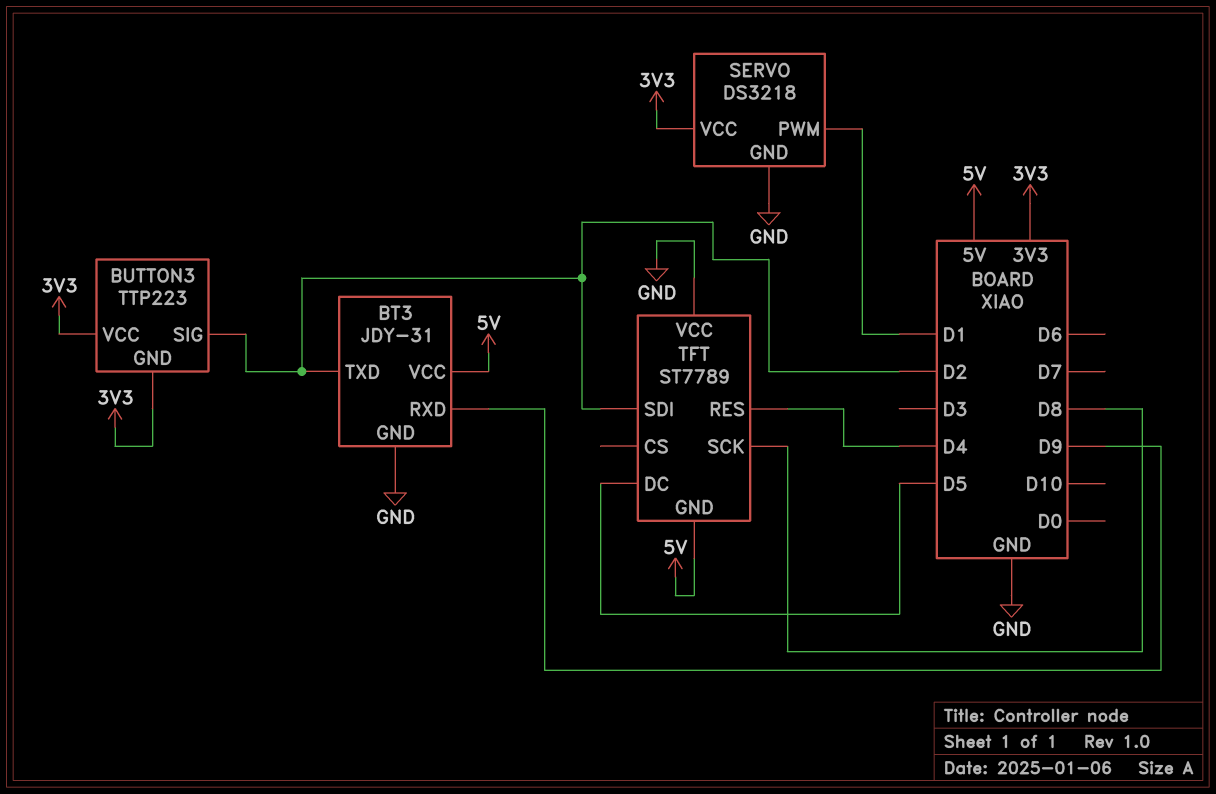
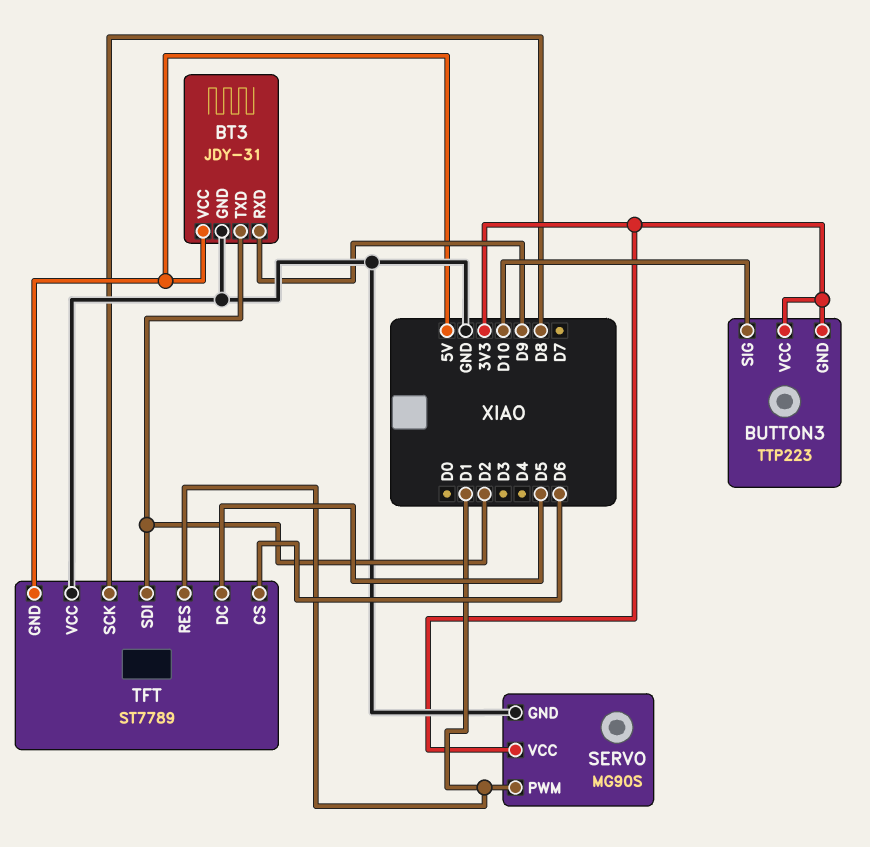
BUTTON3 pin SIG: D2 -> D10
SERVO: DS3218 -> MG90S
TFT pin CS: none -> D6
TFT pin RES: D4 -> D1

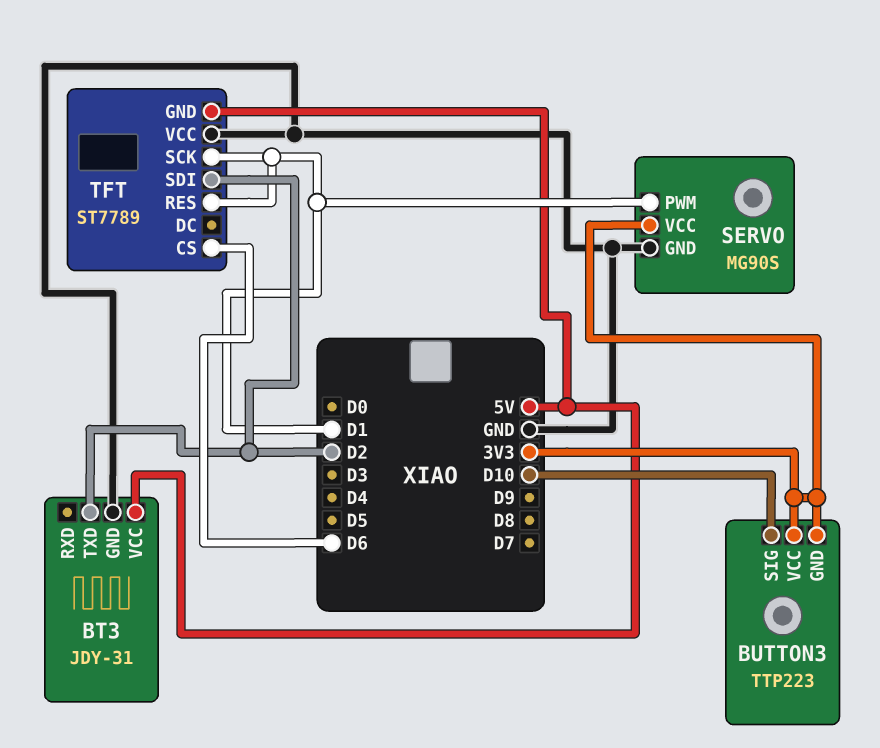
BT3 pin RXD: D9 -> none
TFT pin DC: D5 -> none
TFT pin SCK: D8 -> D1

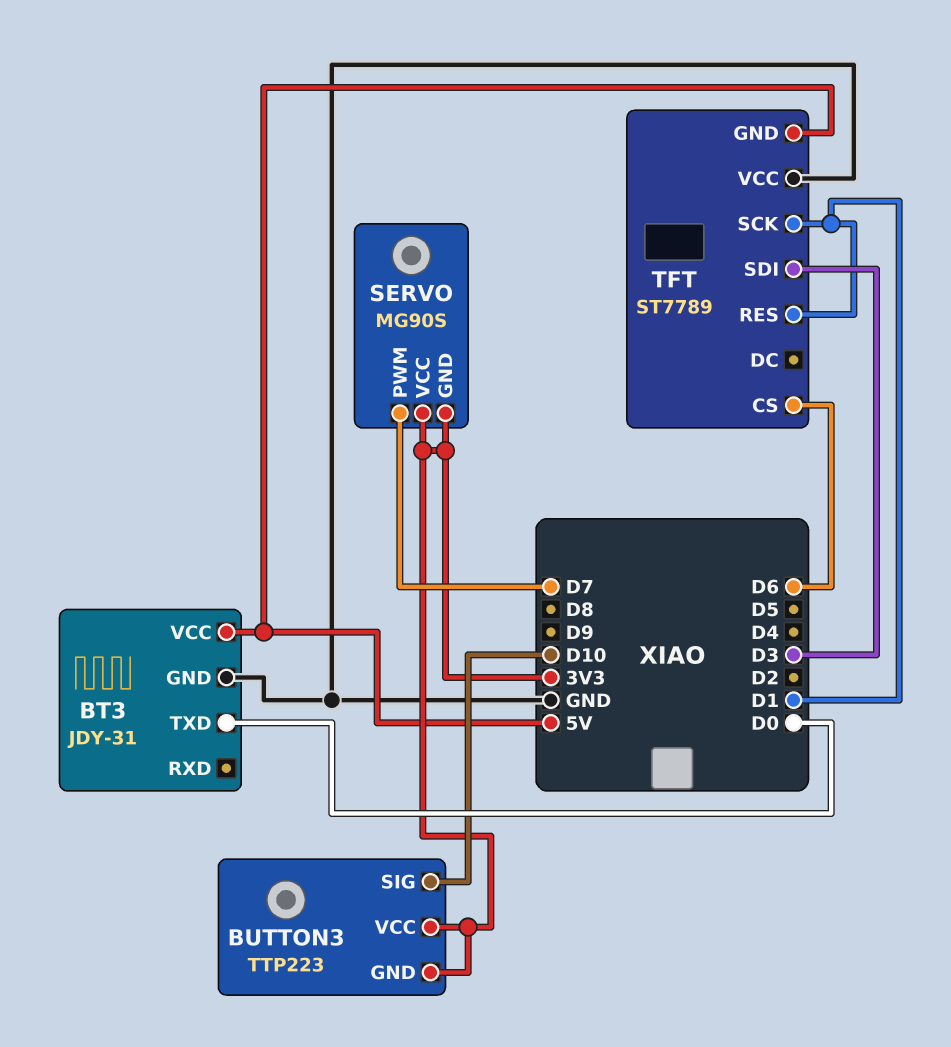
BT3 pin TXD: D2 -> D0
SERVO pin GND: GND -> 3V3
SERVO pin PWM: D1 -> D7
TFT pin SDI: D2 -> D3

